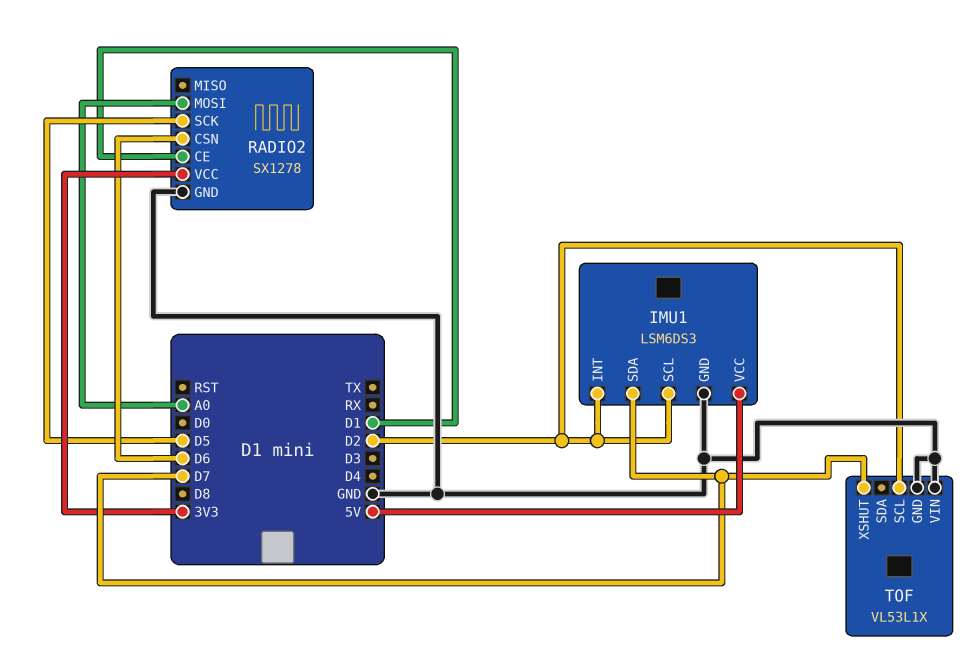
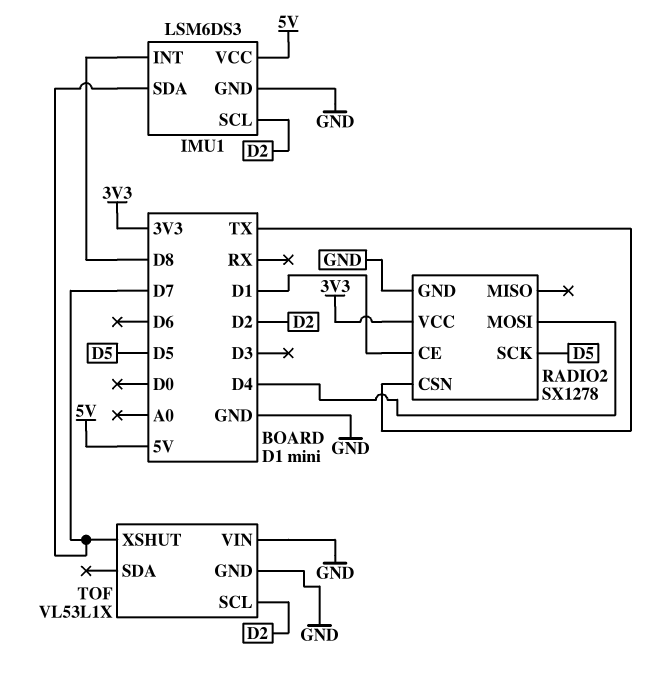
IMU1 pin INT: D2 -> D8
RADIO2 pin CSN: D6 -> TX
RADIO2 pin MOSI: A0 -> D4

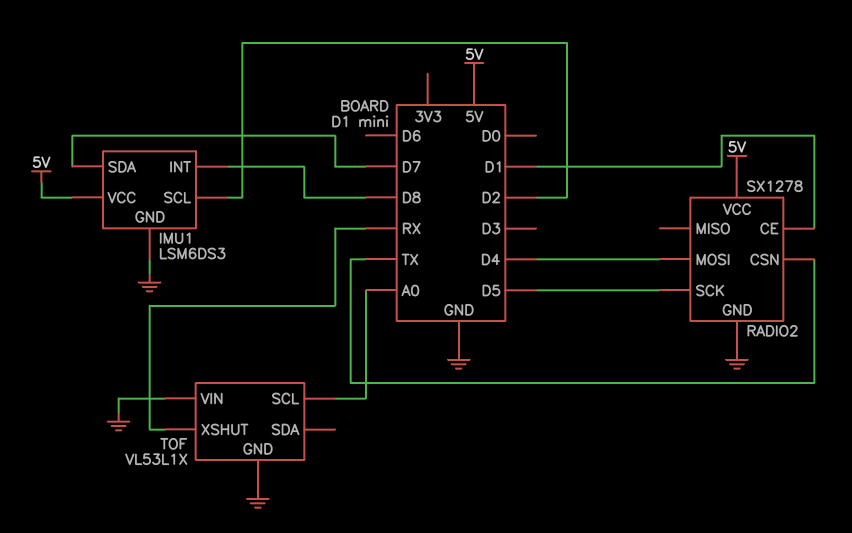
RADIO2 pin VCC: 3V3 -> 5V
TOF pin SCL: D2 -> A0
TOF pin XSHUT: D7 -> RX

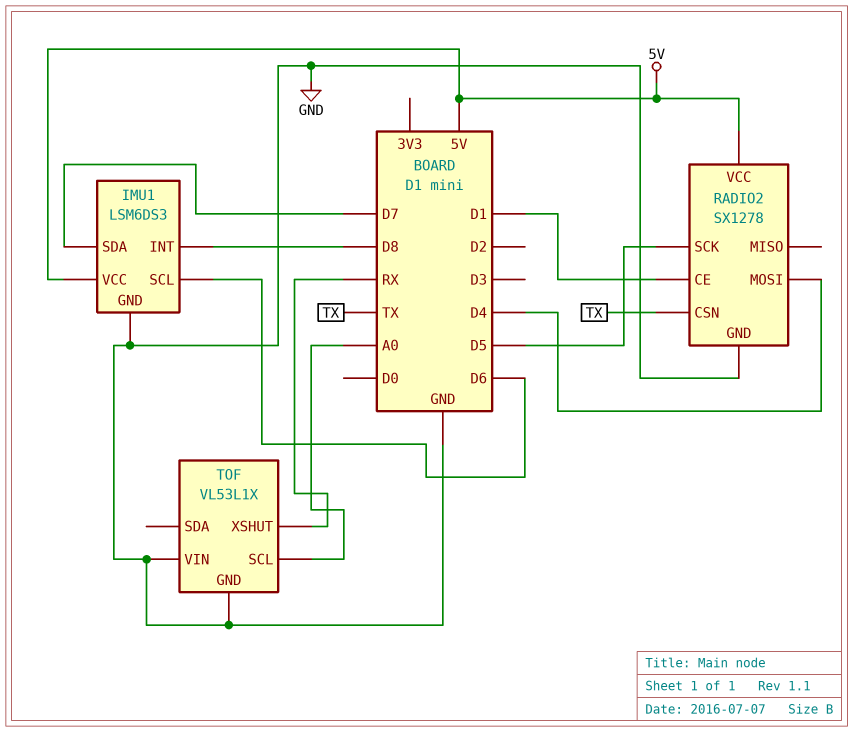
IMU1 pin SCL: D2 -> D6

